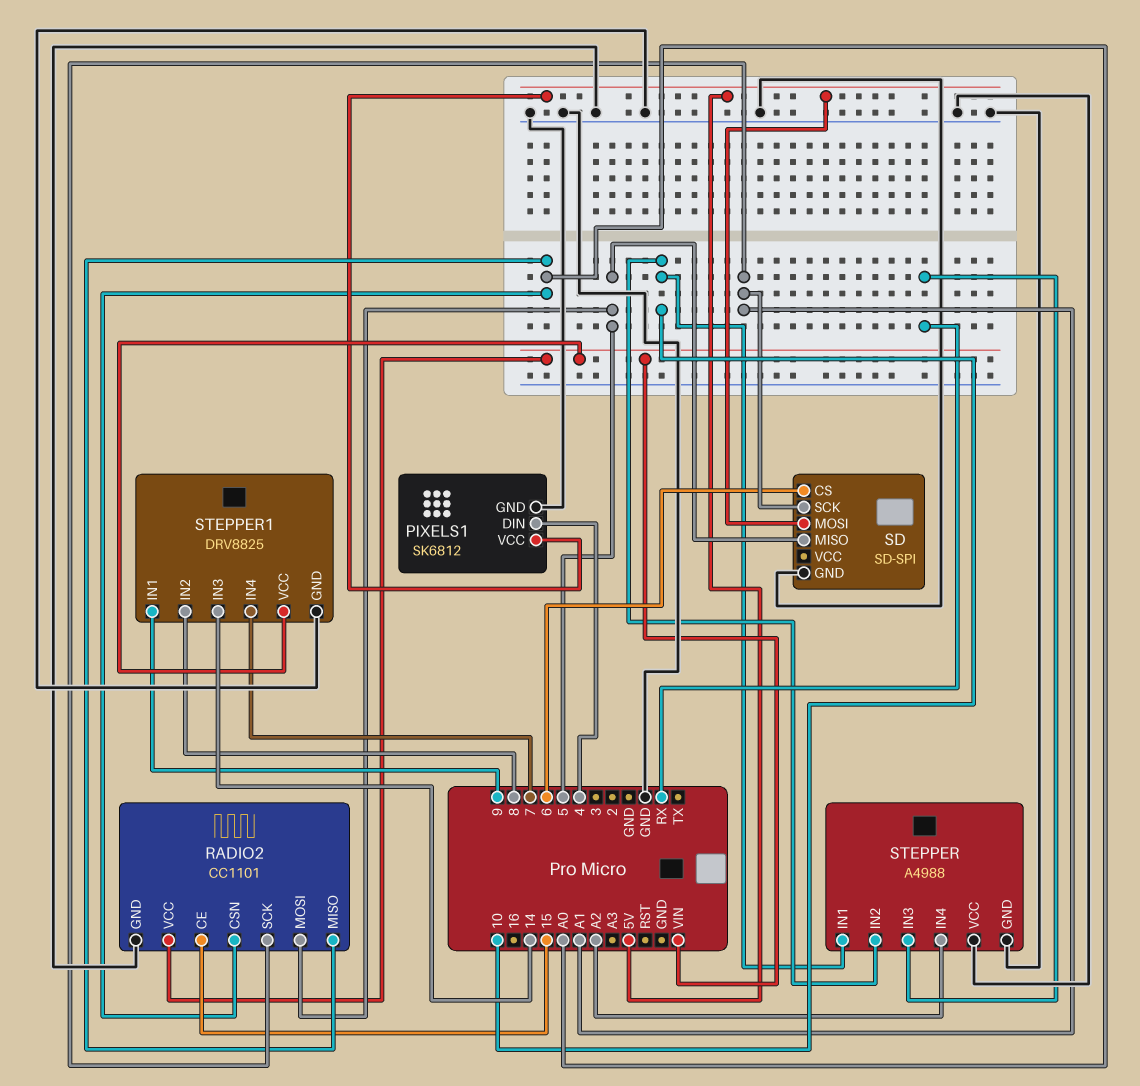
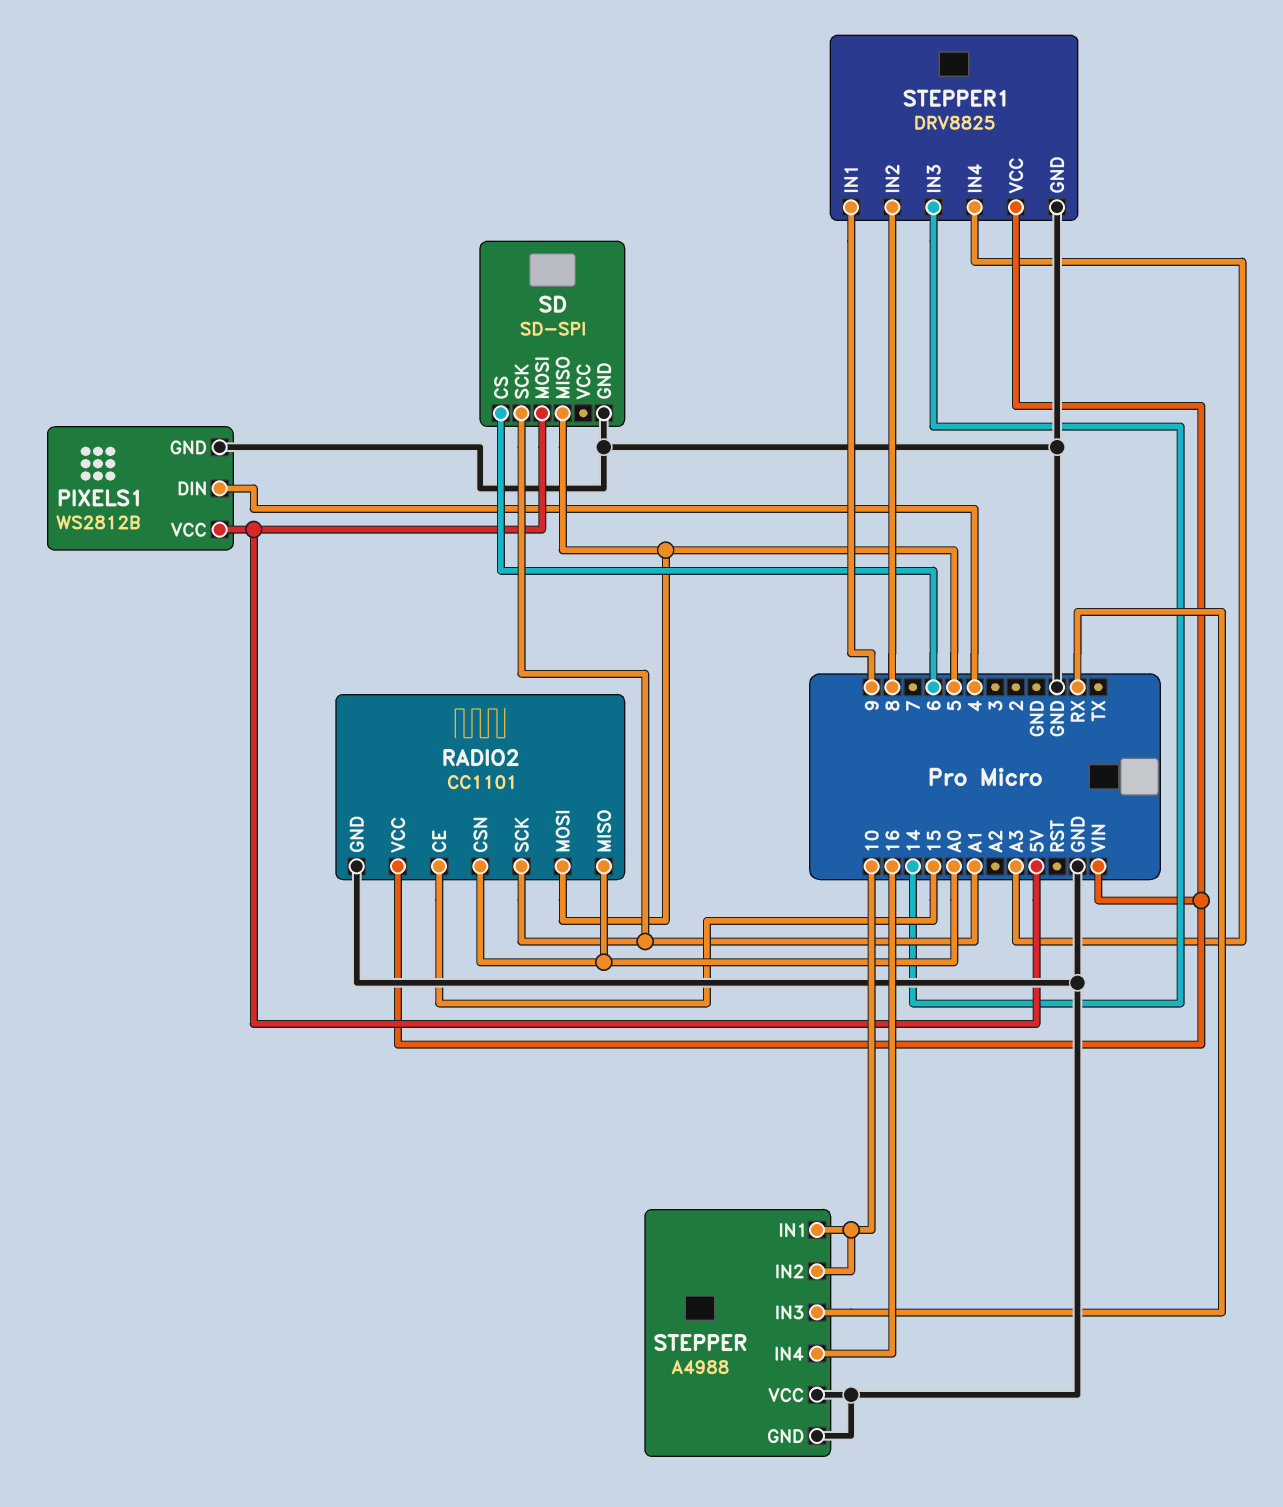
PIXELS1: SK6812 -> WS2812B
STEPPER pin IN4: A2 -> 16
STEPPER1 pin IN4: 7 -> A3

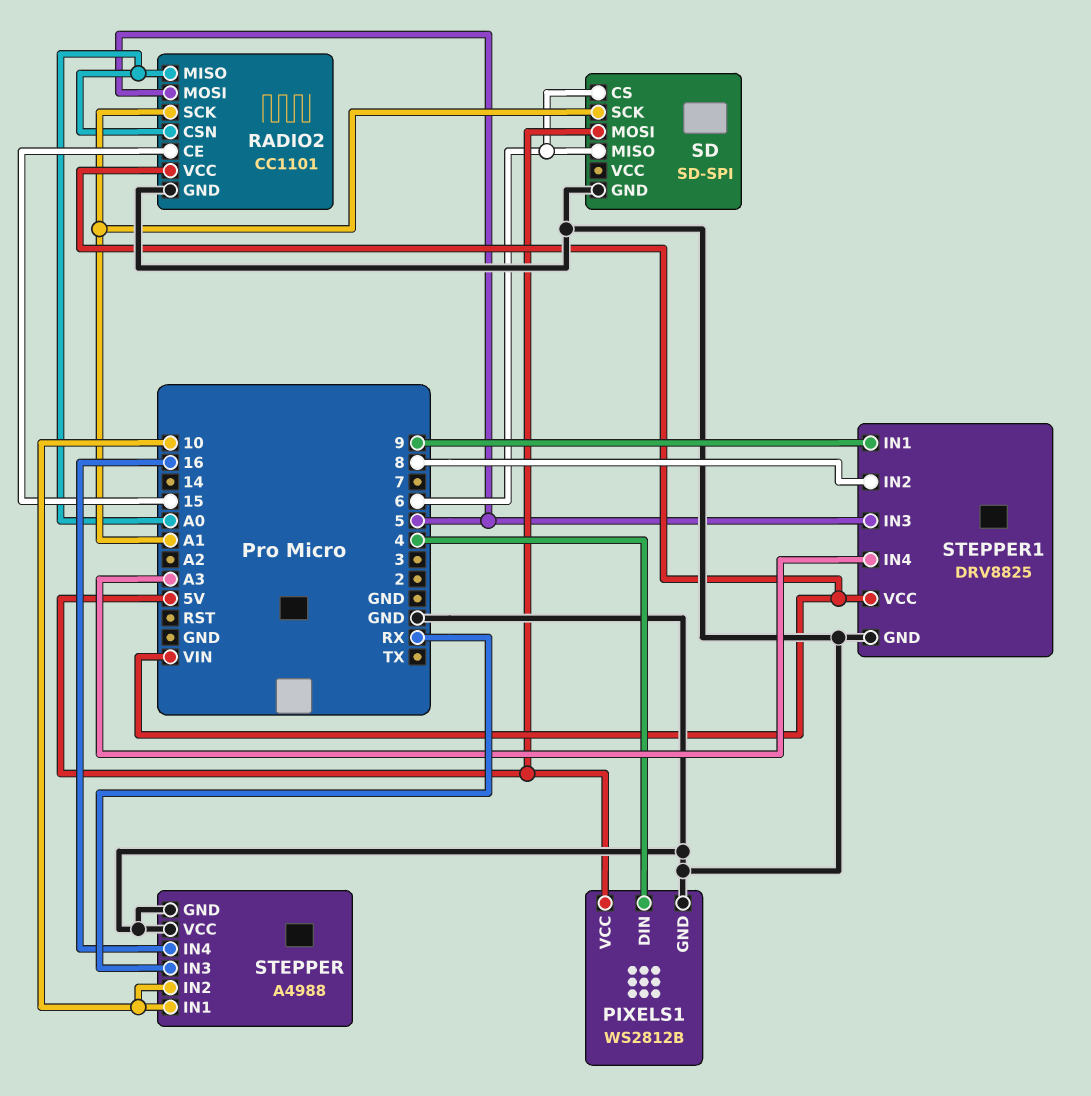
SD pin MISO: 5 -> 6
STEPPER1 pin IN3: 14 -> 5

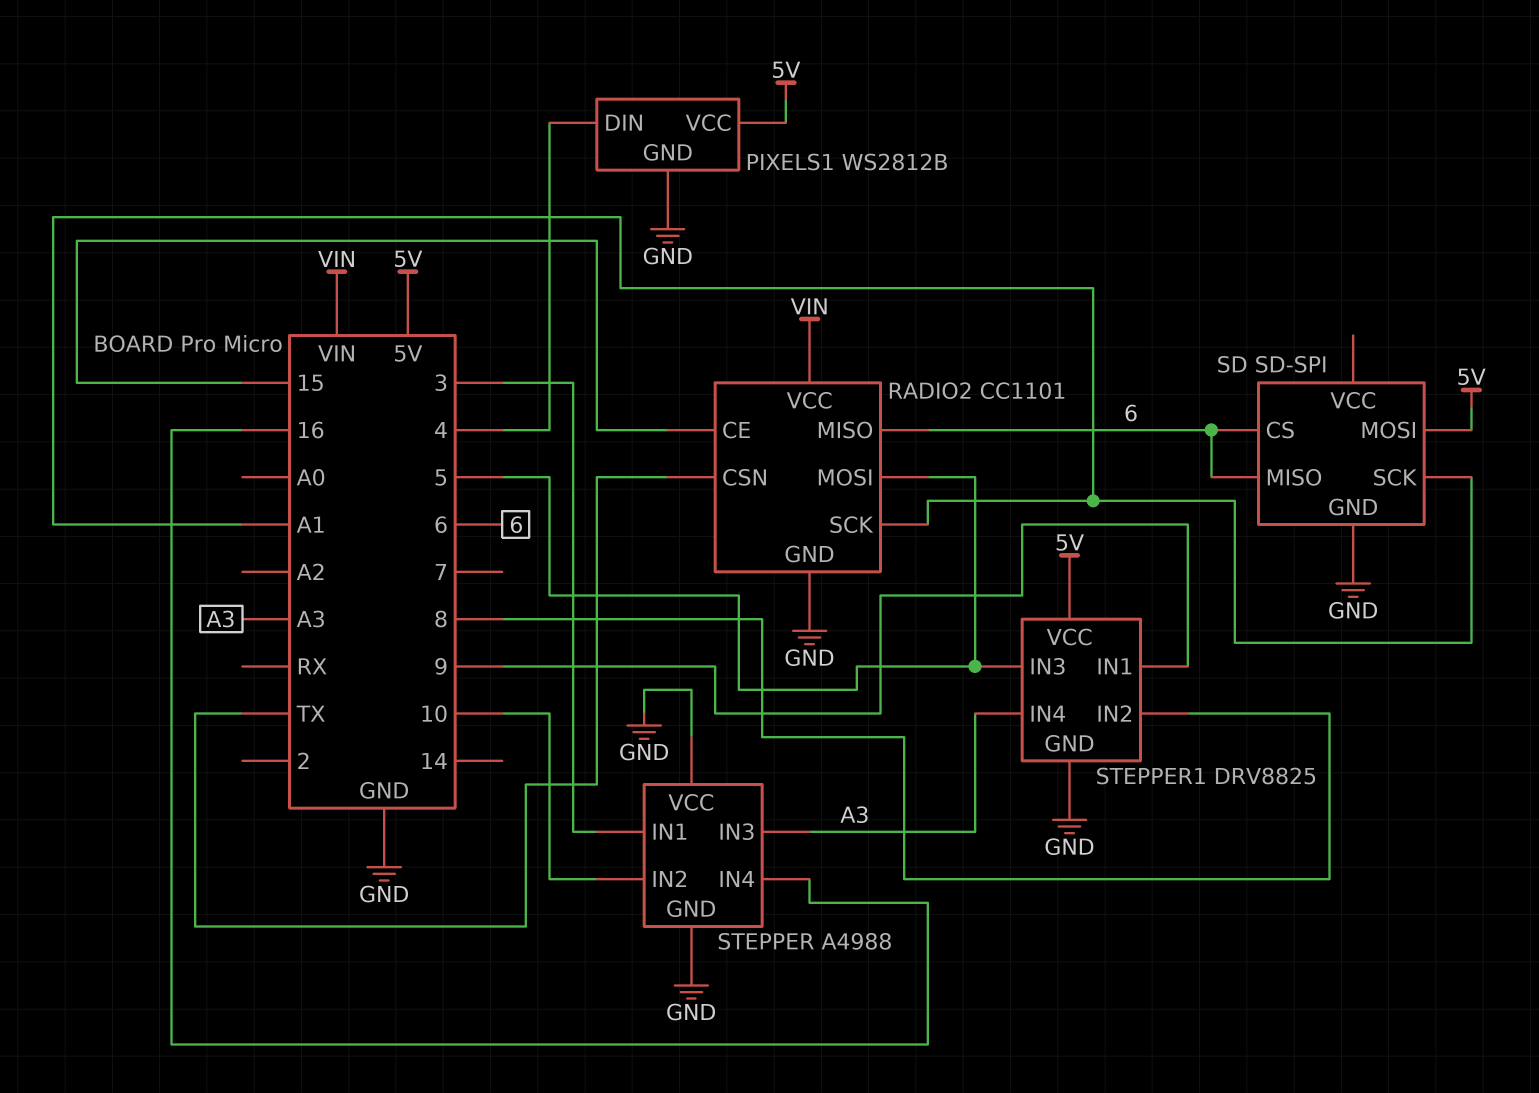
RADIO2 pin CSN: A0 -> TX
RADIO2 pin MISO: A0 -> 6
STEPPER pin IN1: 10 -> 3
STEPPER pin IN3: RX -> A3
STEPPER1 pin VCC: VIN -> 5V

